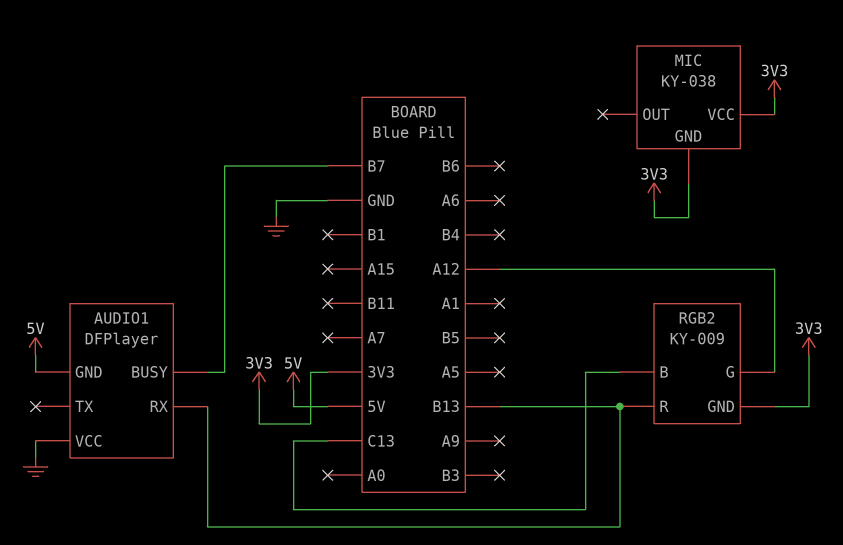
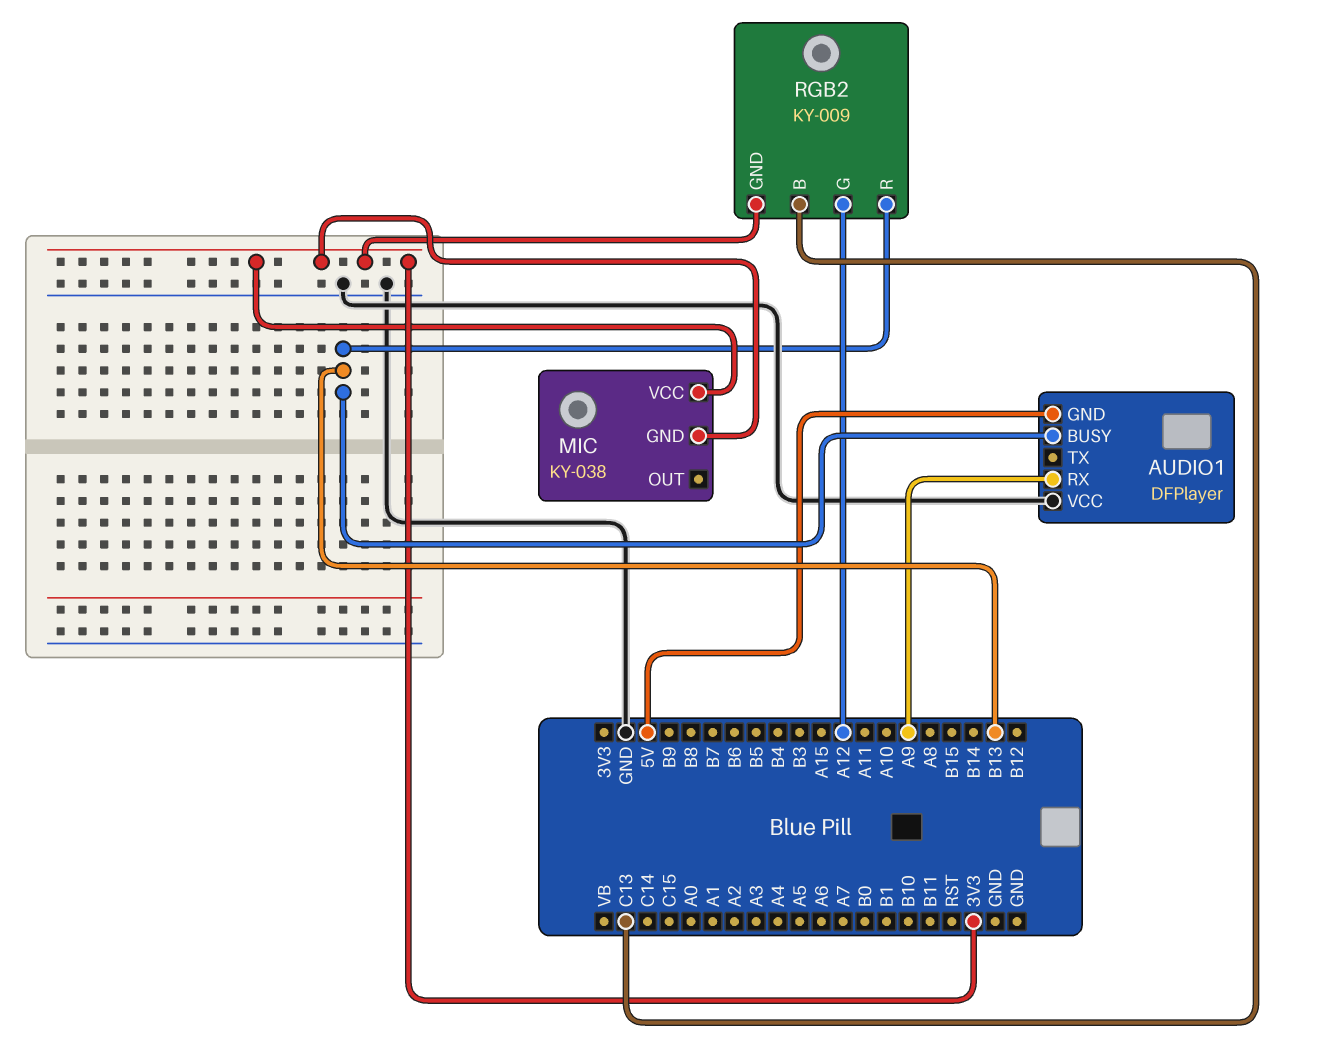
AUDIO1 pin BUSY: B7 -> B13
AUDIO1 pin RX: B13 -> A9

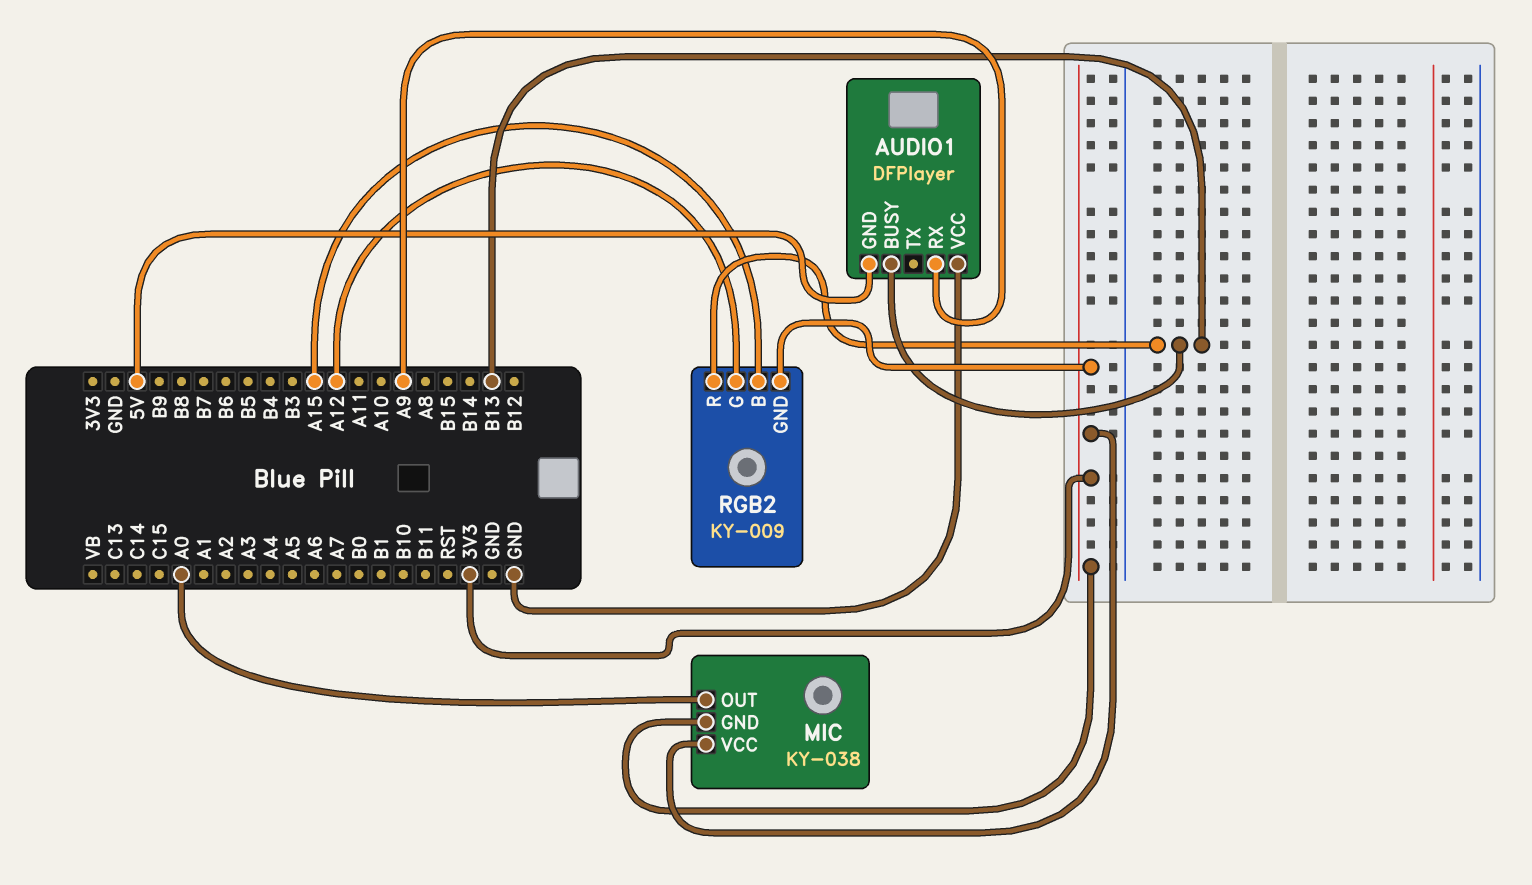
MIC pin OUT: none -> A0
RGB2 pin B: C13 -> A15

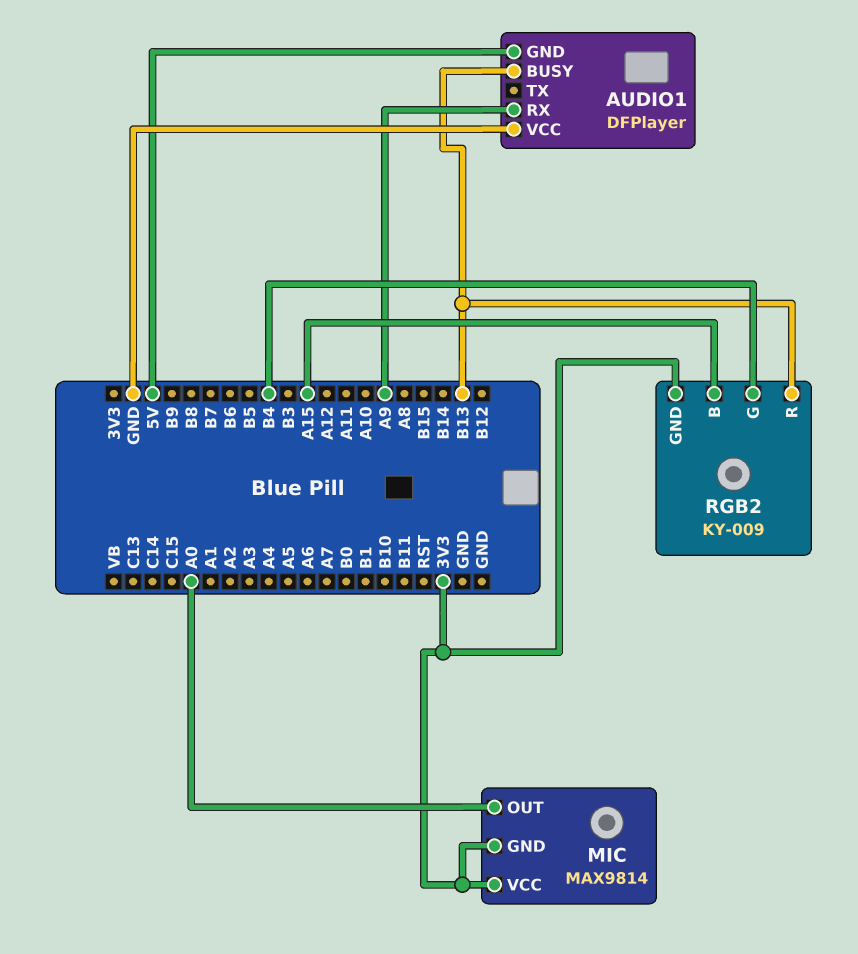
MIC: KY-038 -> MAX9814
RGB2 pin G: A12 -> B4

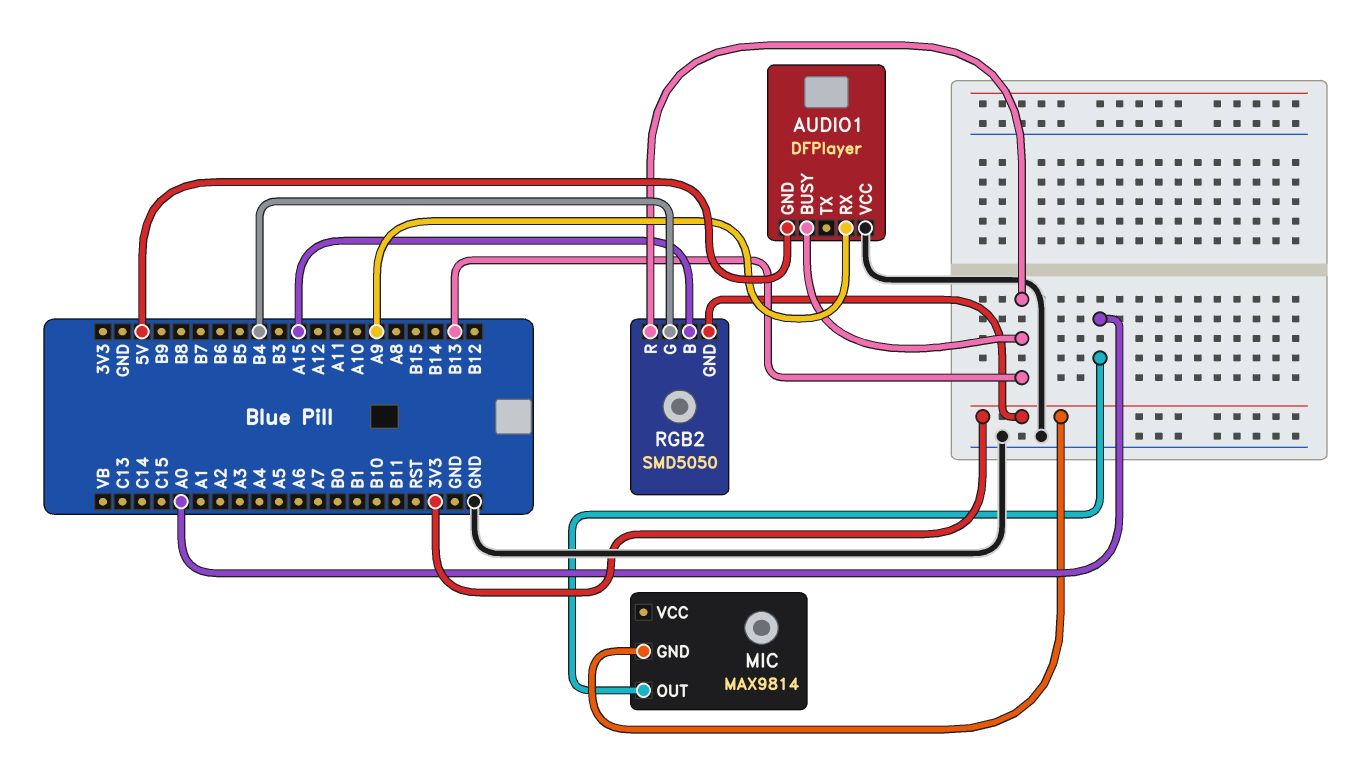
MIC pin VCC: 3V3 -> none
RGB2: KY-009 -> SMD5050

